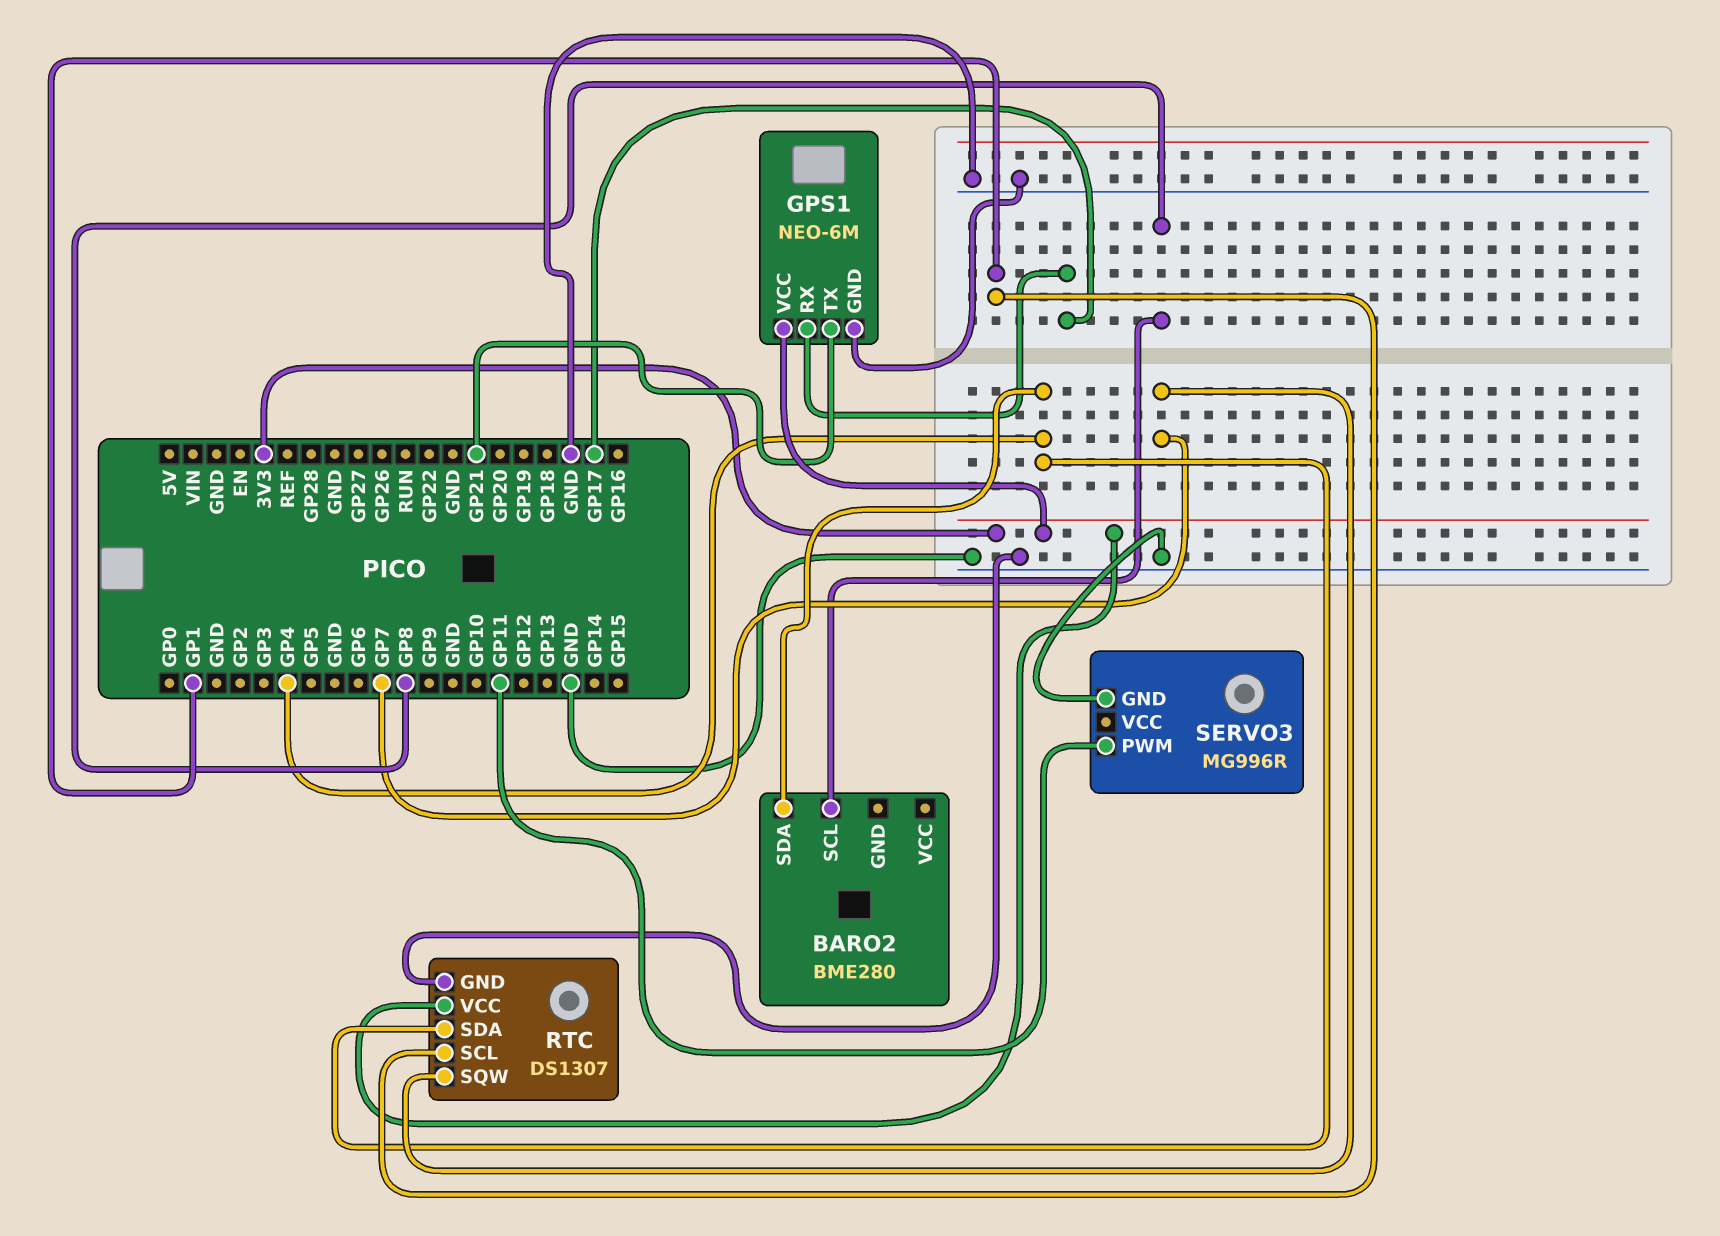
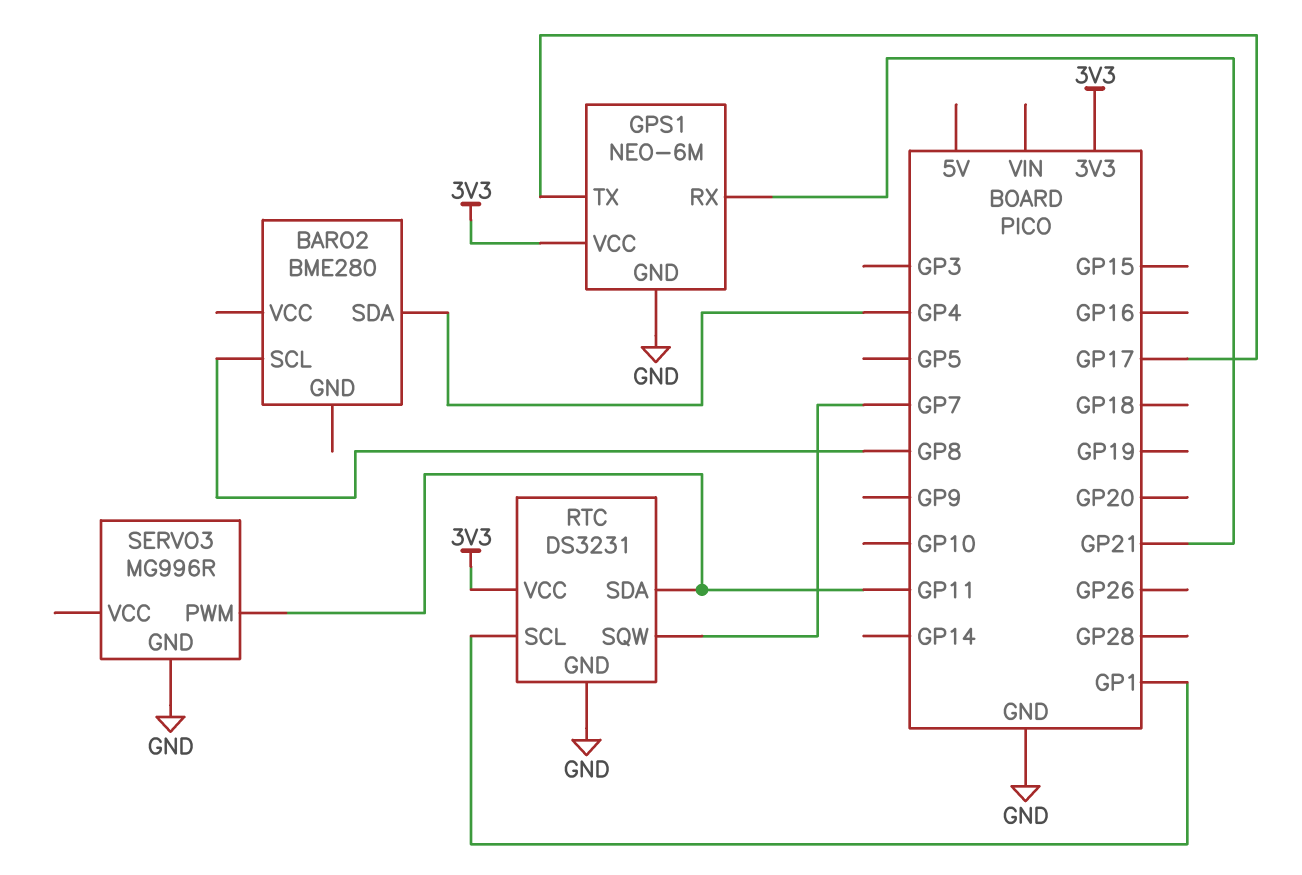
GPS1 pin RX: GP17 -> GP21
GPS1 pin TX: GP21 -> GP17
RTC: DS1307 -> DS3231
RTC pin SDA: GP4 -> GP11

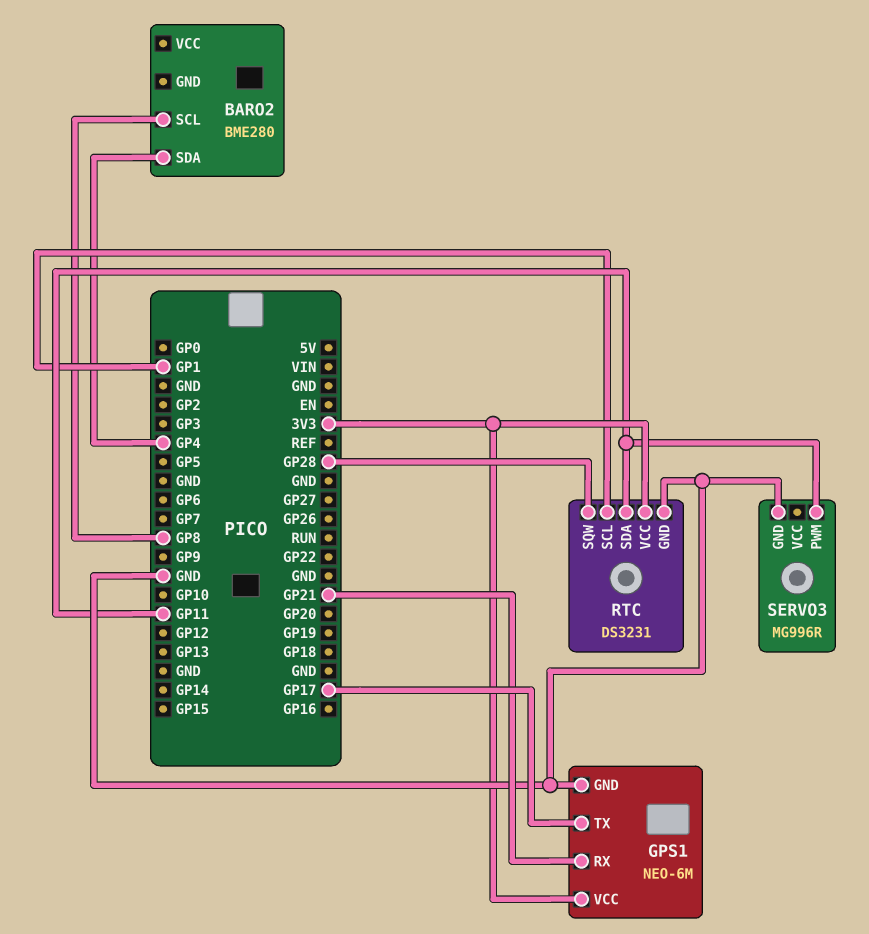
RTC pin SQW: GP7 -> GP28

